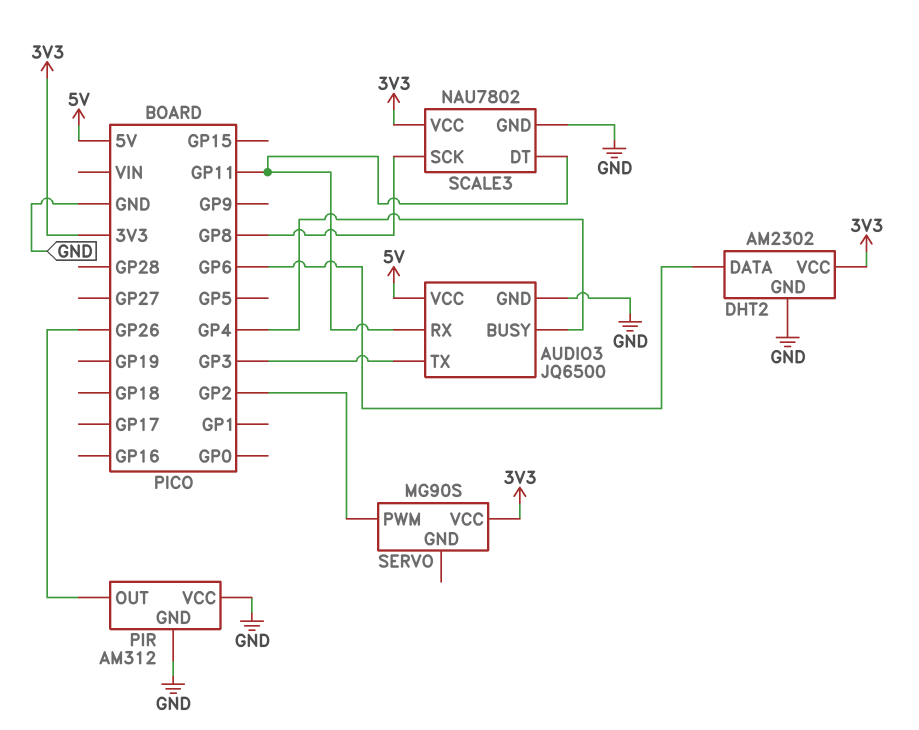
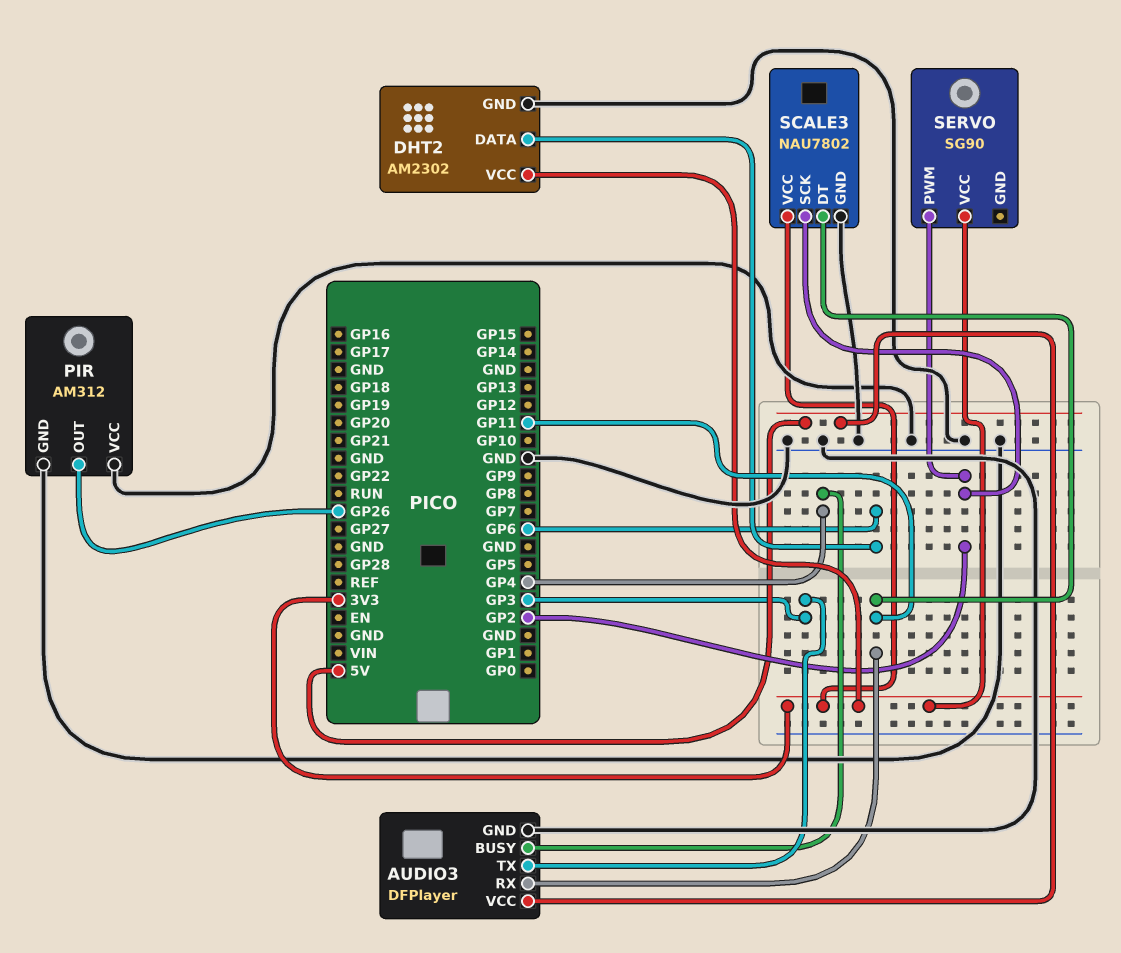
AUDIO3: JQ6500 -> DFPlayer
SCALE3 pin SCK: GP8 -> GP2
SERVO: MG90S -> SG90

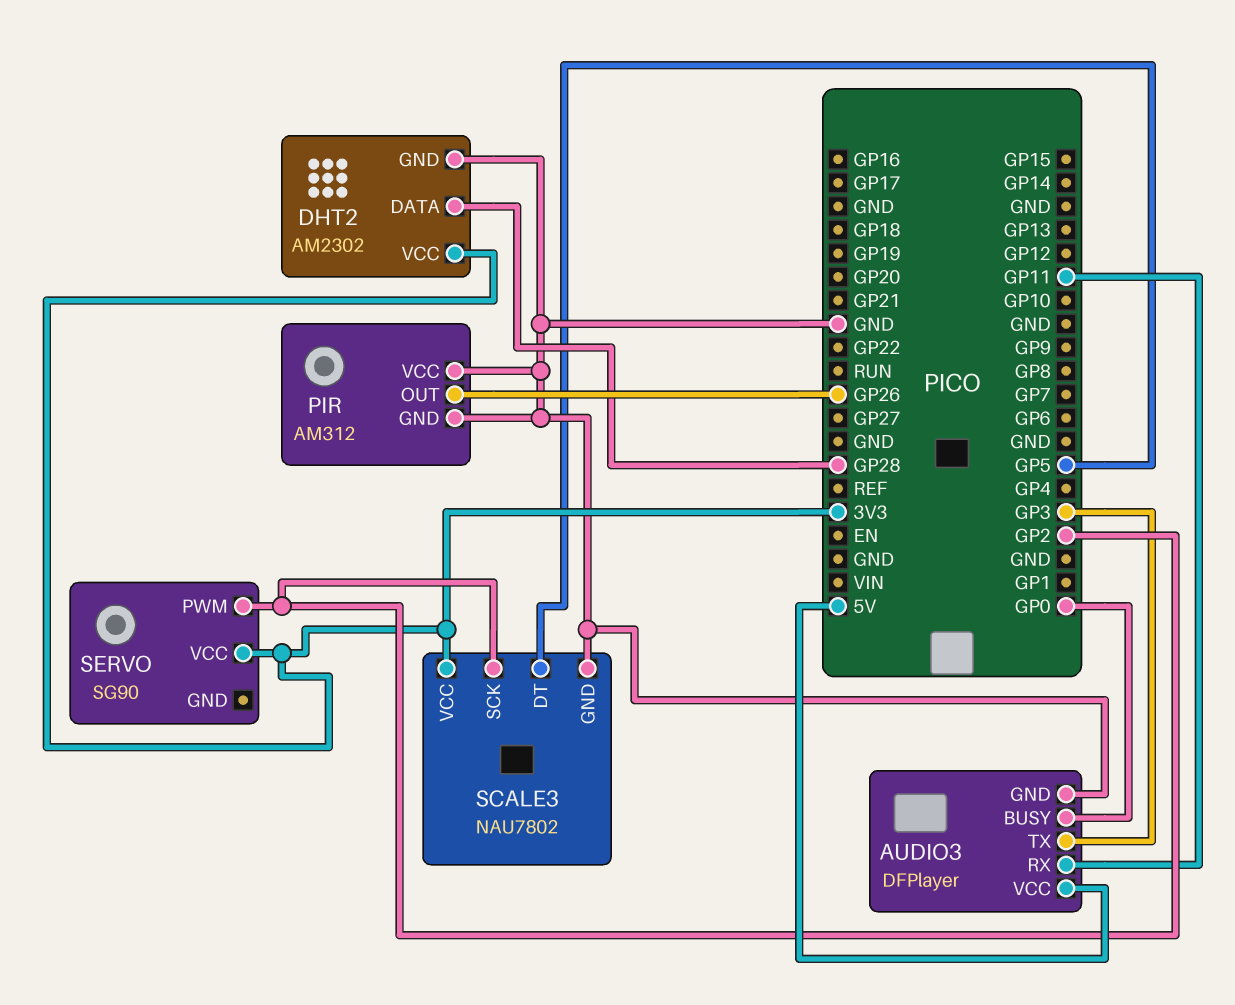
AUDIO3 pin BUSY: GP4 -> GP0
DHT2 pin DATA: GP6 -> GP28
SCALE3 pin DT: GP11 -> GP5

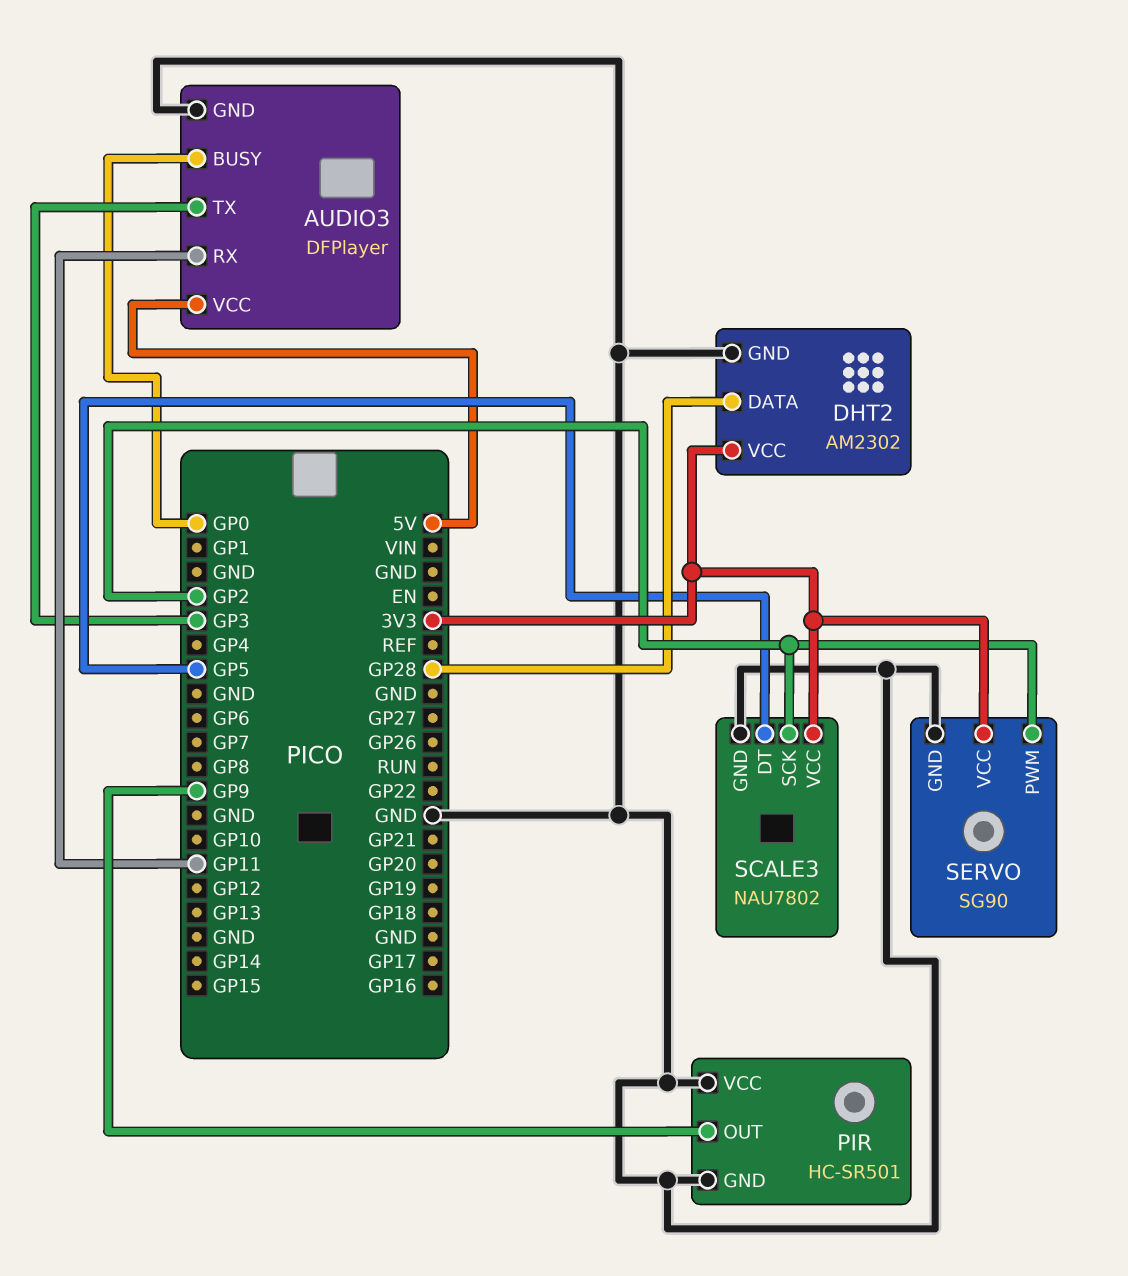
PIR: AM312 -> HC-SR501
PIR pin OUT: GP26 -> GP9
SERVO pin GND: none -> GND

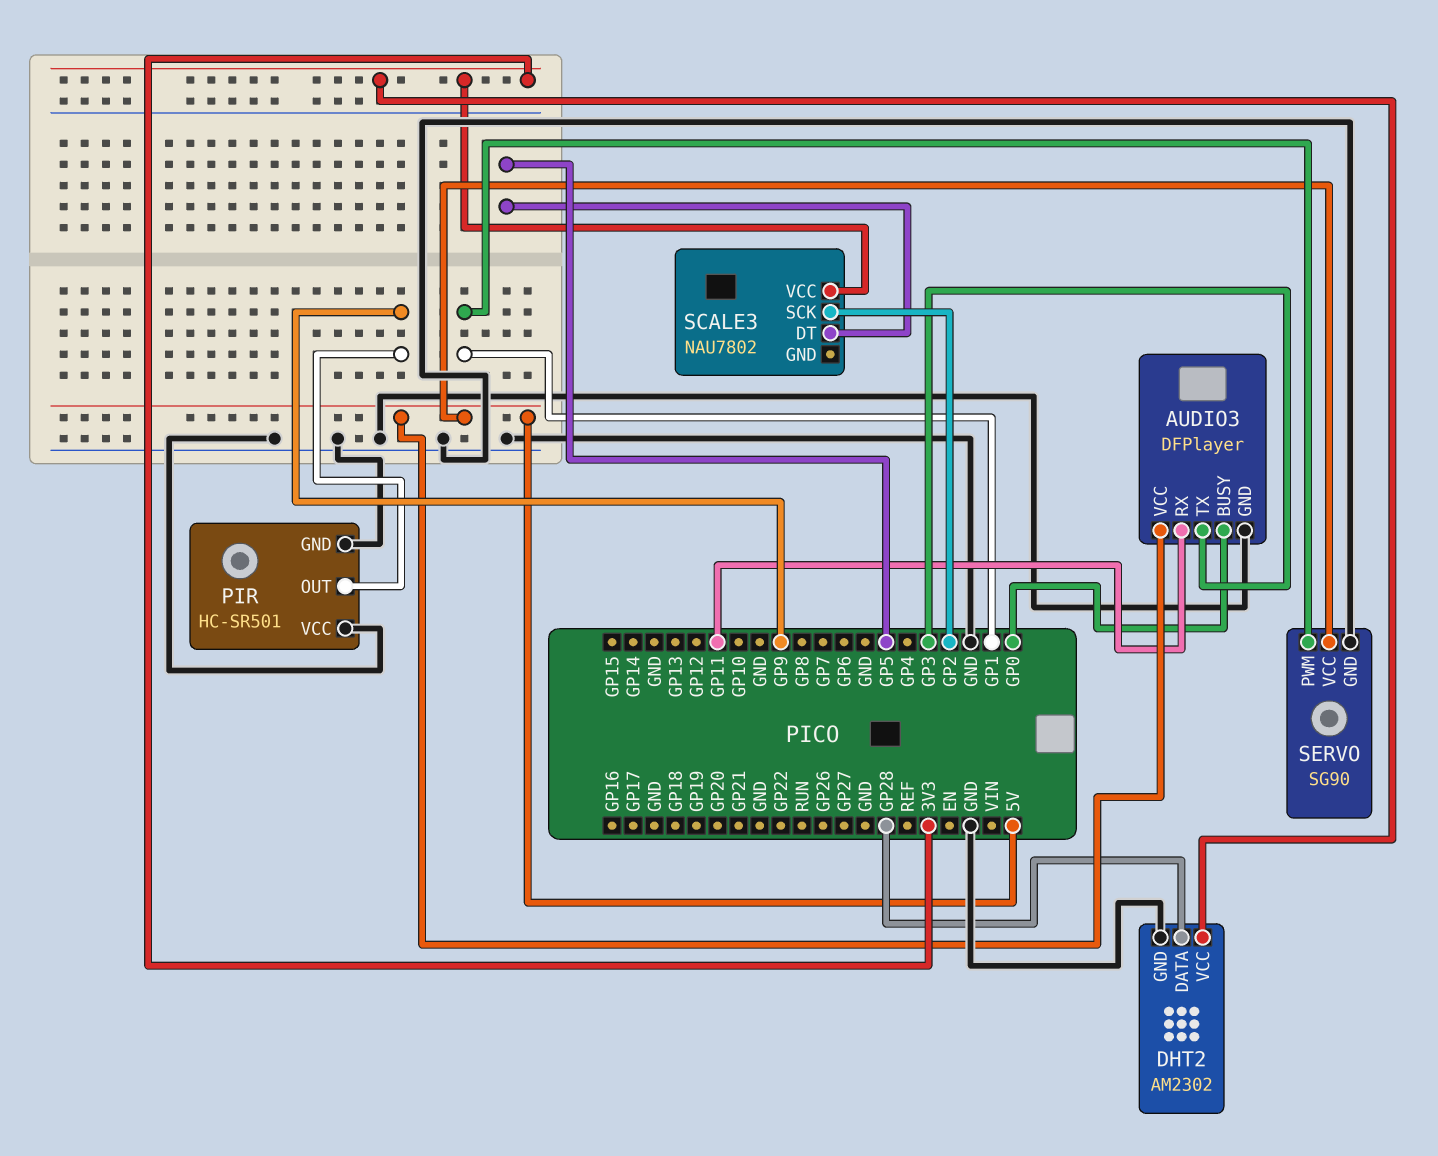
SCALE3 pin GND: GND -> none
SERVO pin PWM: GP2 -> GP1
SERVO pin VCC: 3V3 -> 5V

